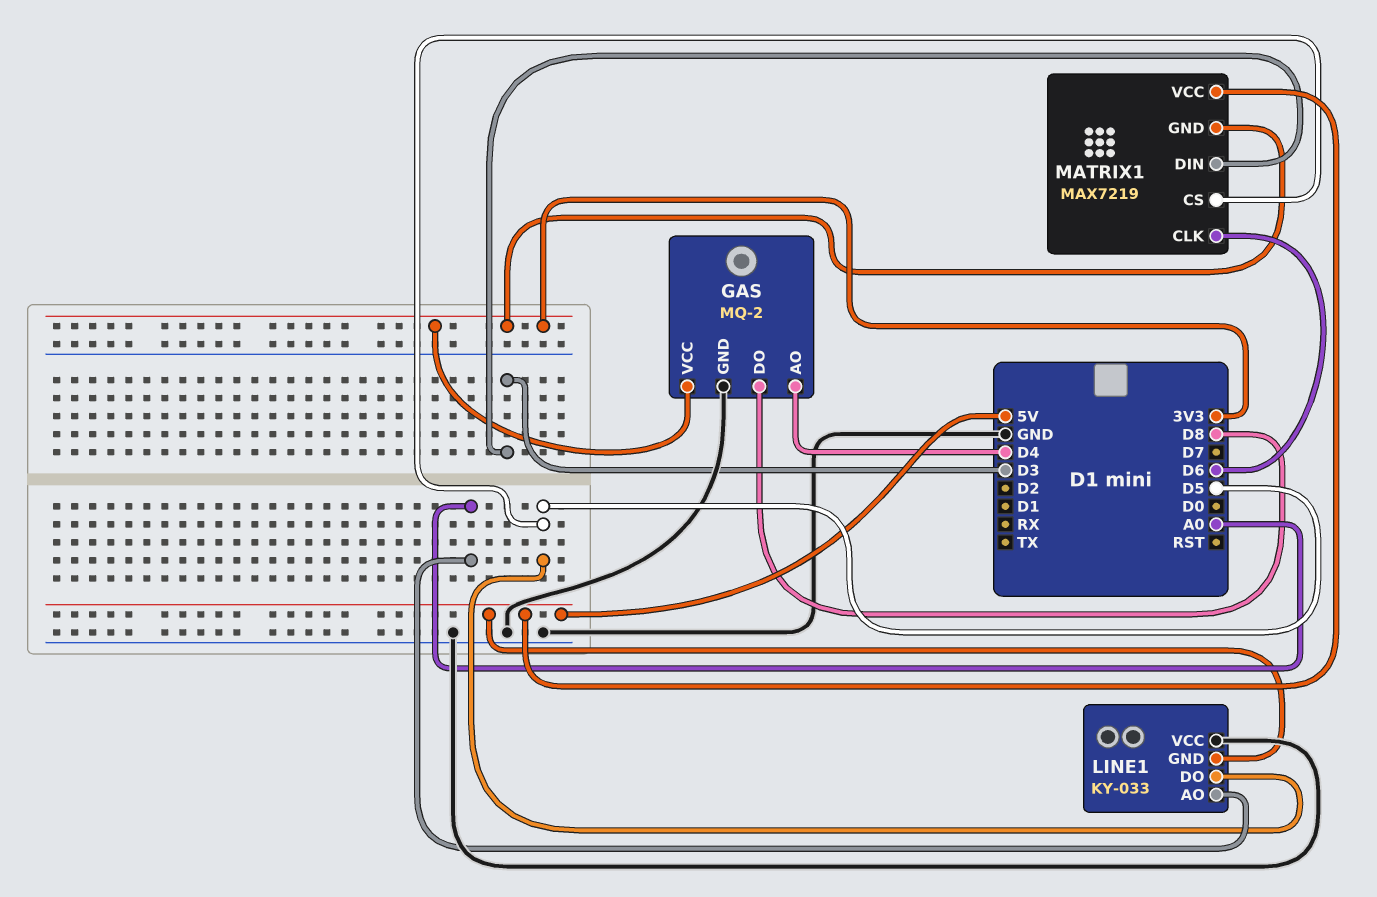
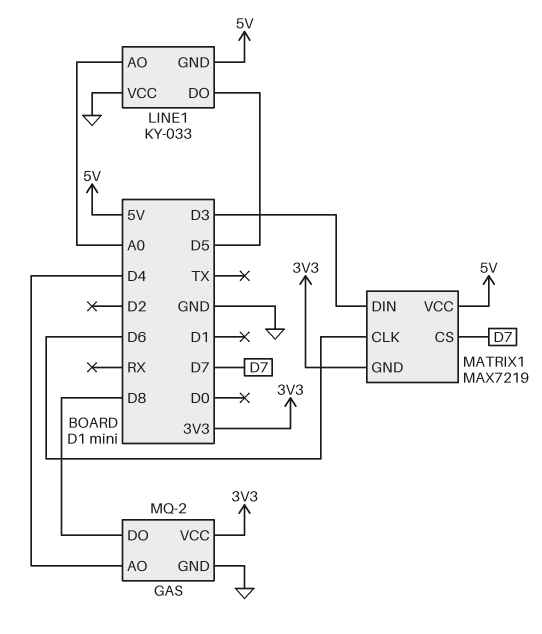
MATRIX1 pin CS: D5 -> D7

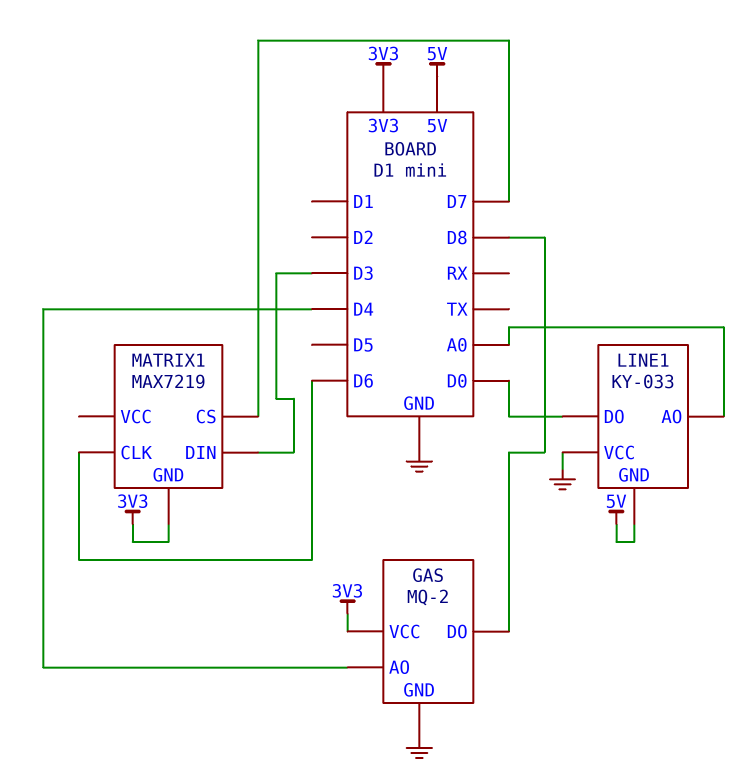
LINE1 pin DO: D5 -> D0
MATRIX1 pin VCC: 5V -> none

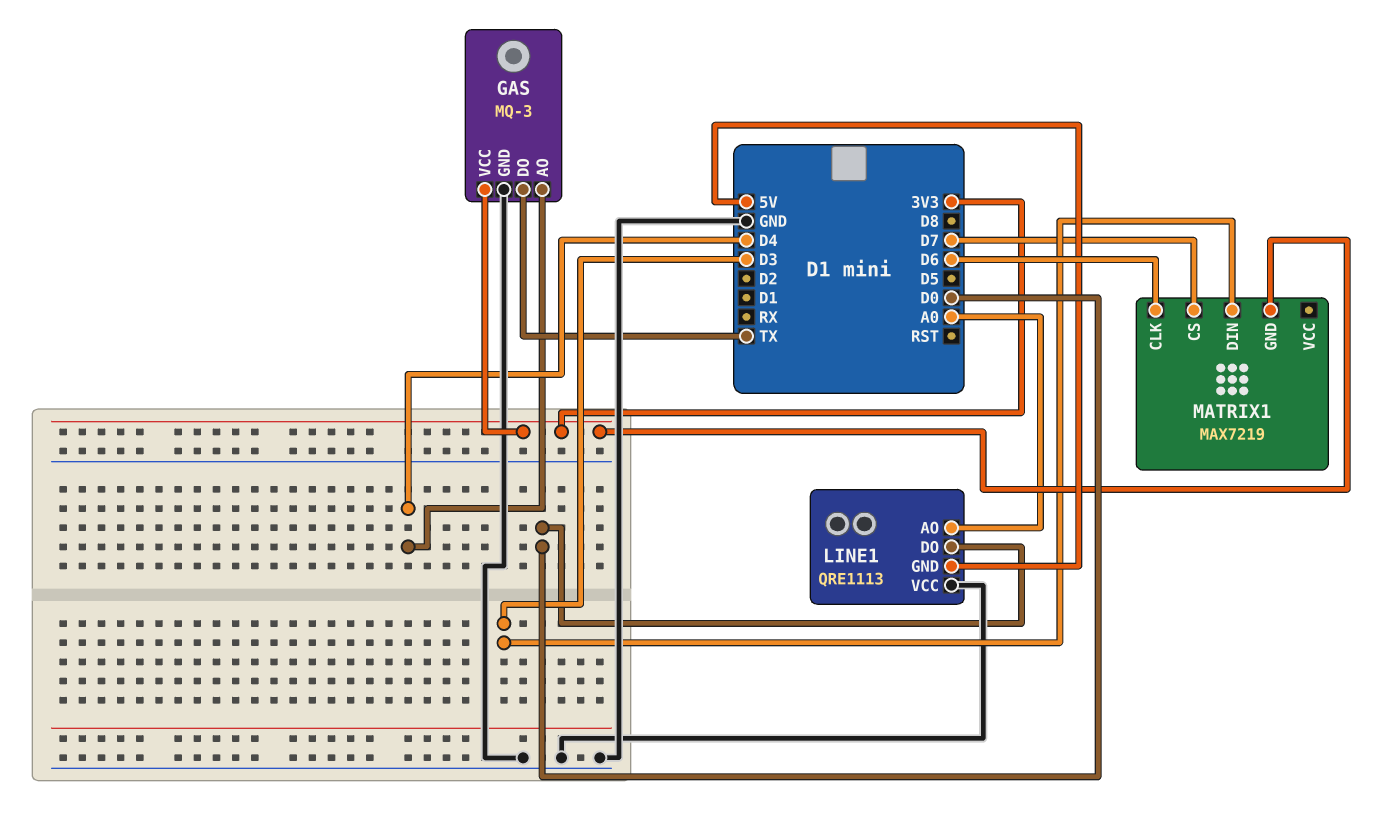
GAS: MQ-2 -> MQ-3
GAS pin DO: D8 -> TX
LINE1: KY-033 -> QRE1113

